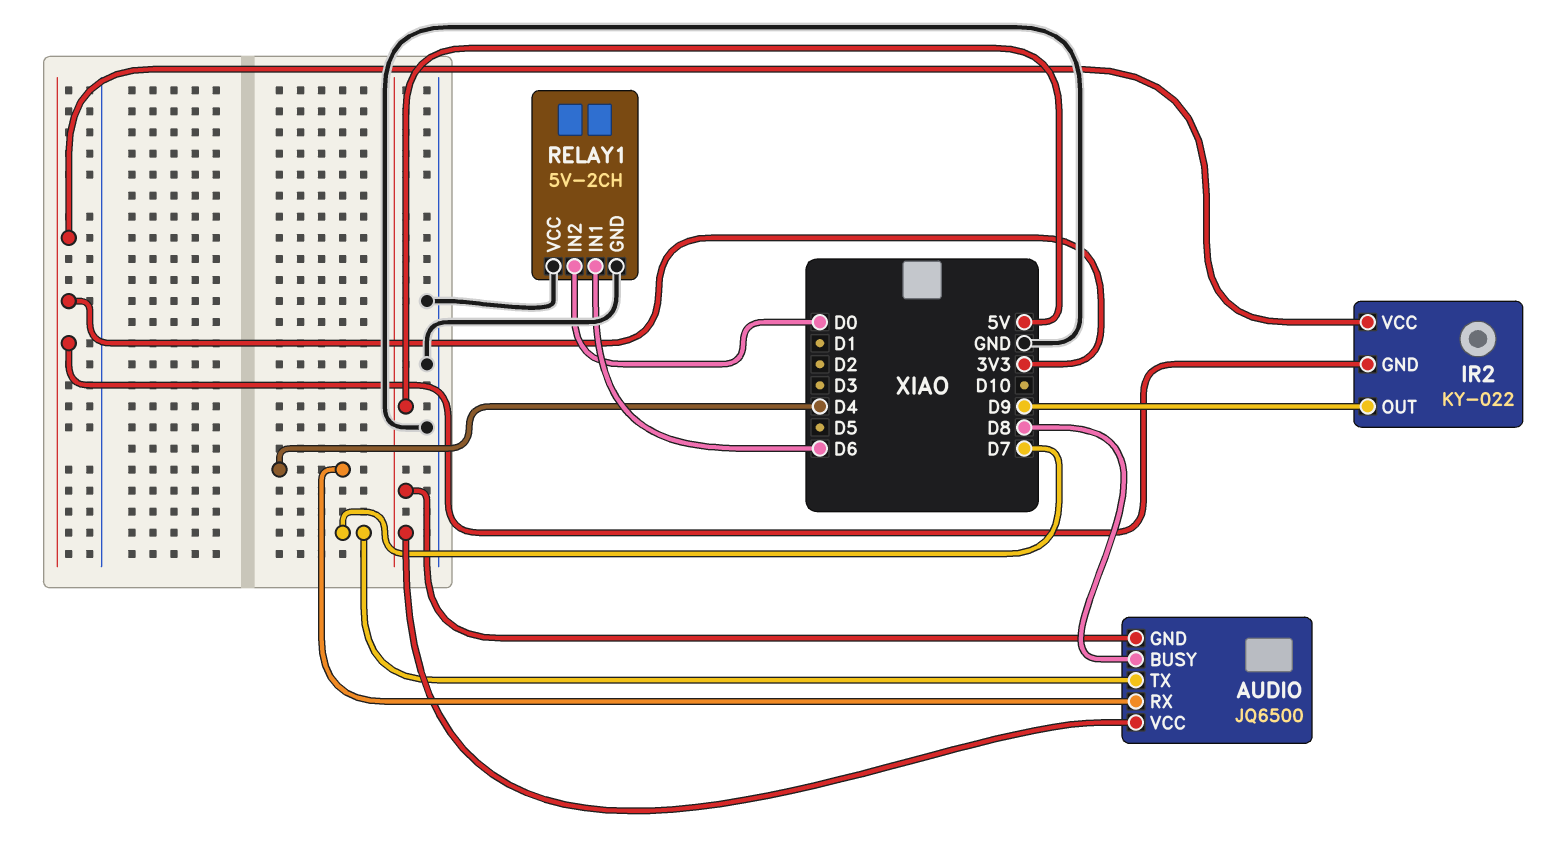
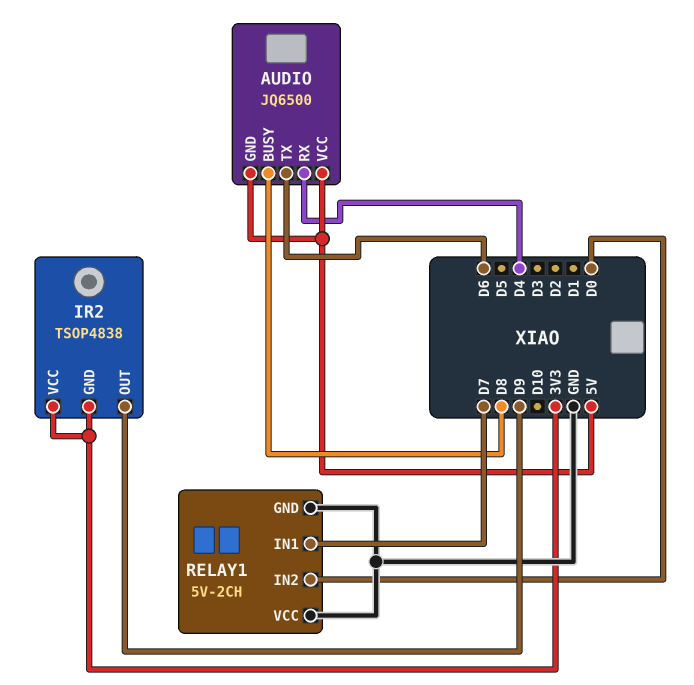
AUDIO pin TX: D7 -> D6
IR2: KY-022 -> TSOP4838
RELAY1 pin IN1: D6 -> D7

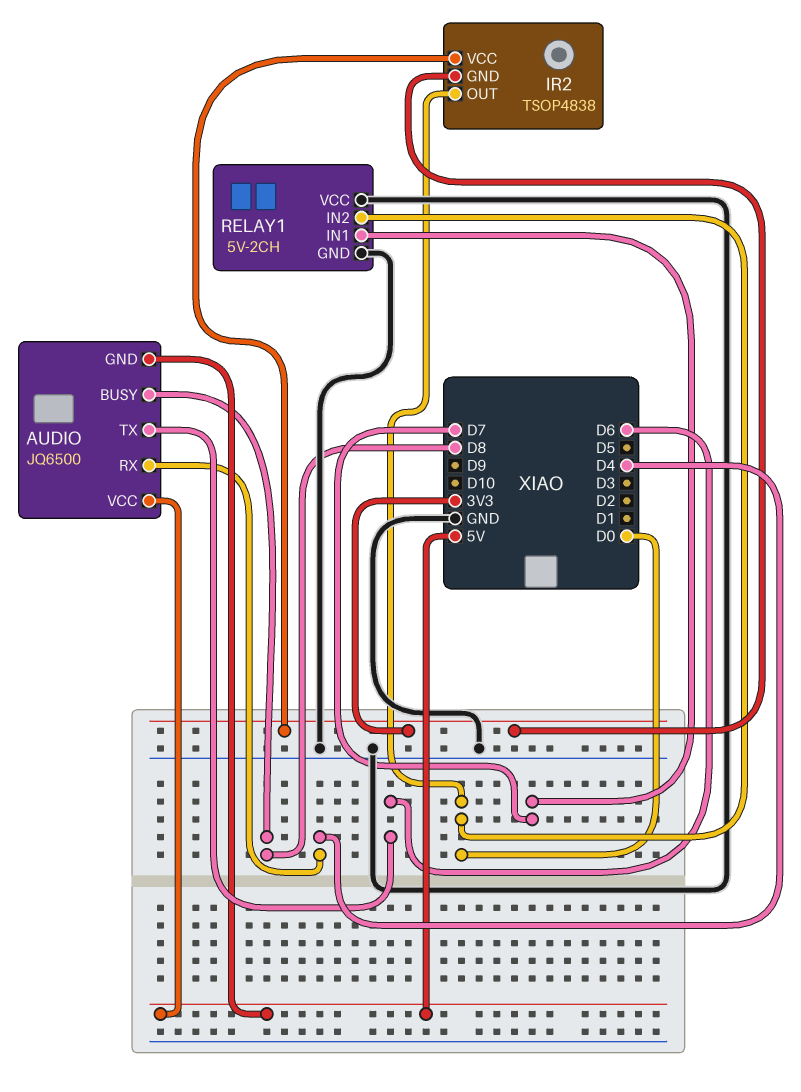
IR2 pin OUT: D9 -> D0

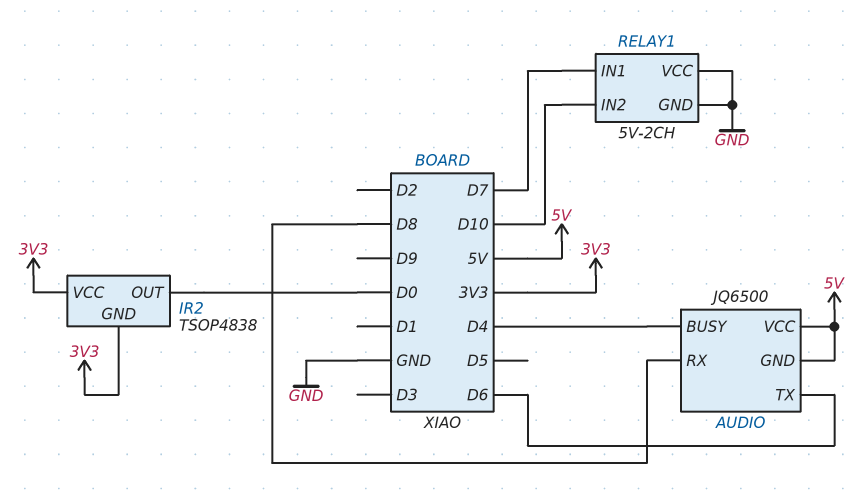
AUDIO pin BUSY: D8 -> D4
AUDIO pin RX: D4 -> D8
RELAY1 pin IN2: D0 -> D10

